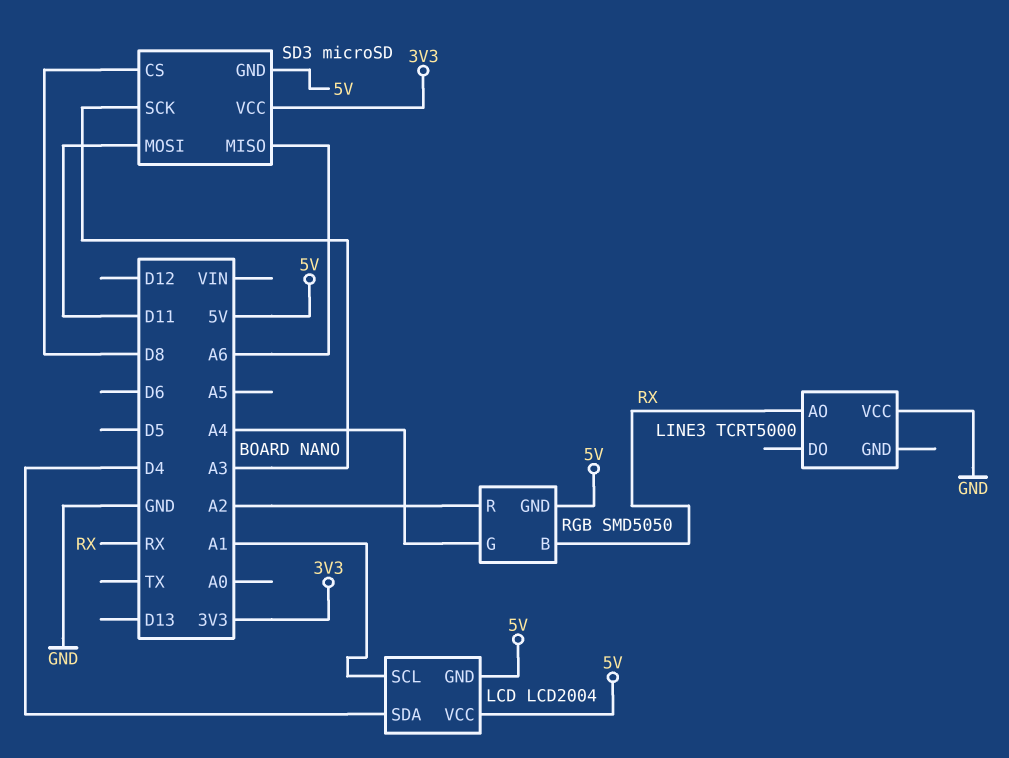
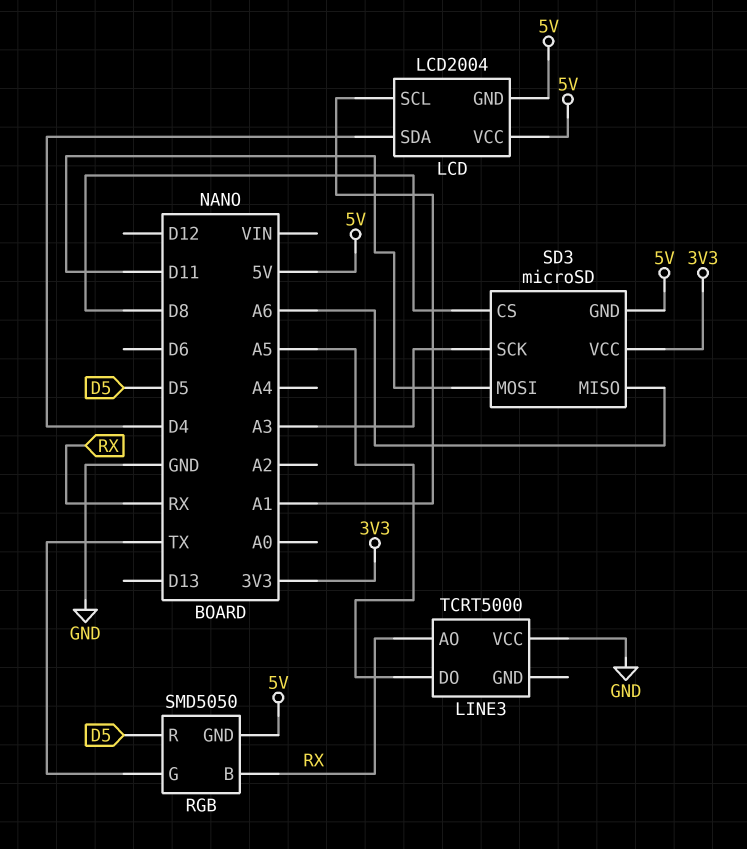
LINE3 pin DO: none -> A5
RGB pin G: A4 -> TX
RGB pin R: A2 -> D5

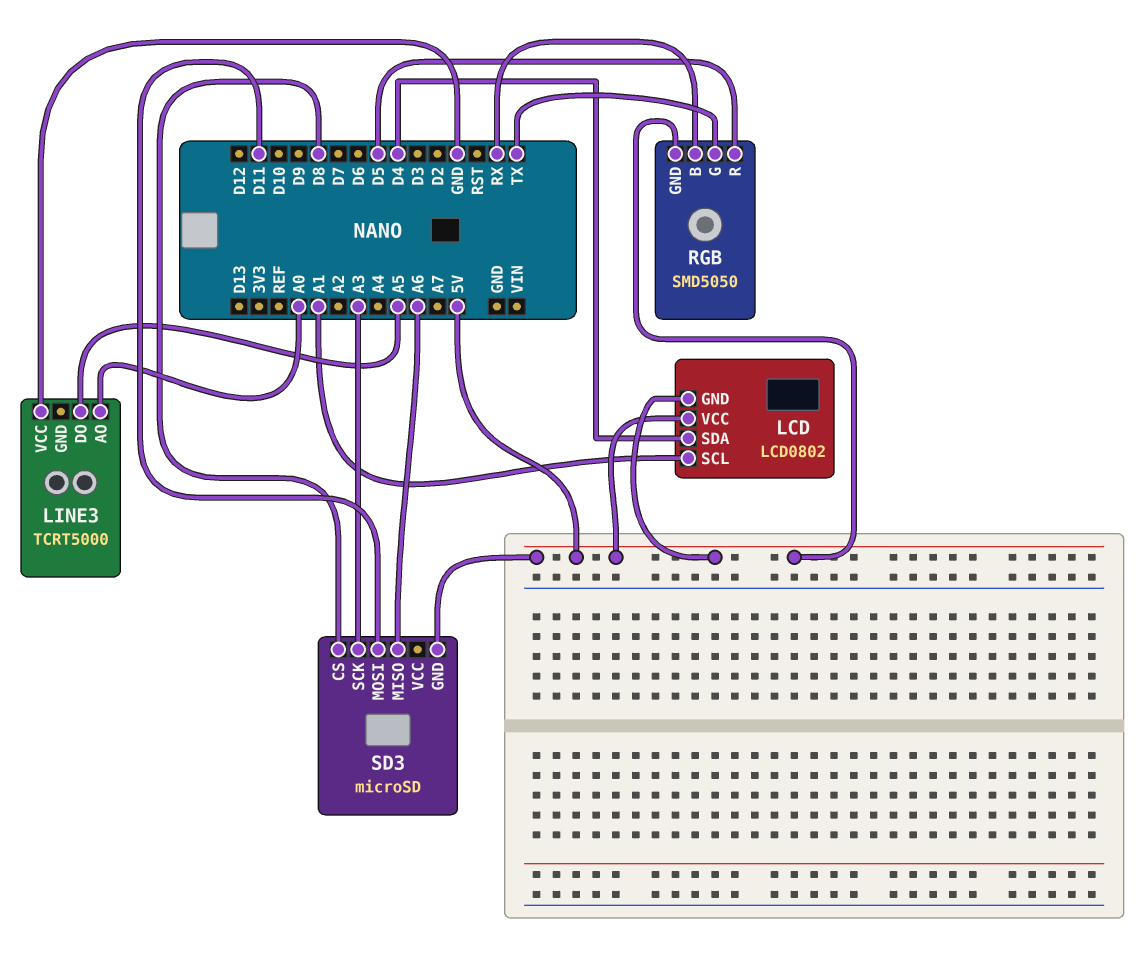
LCD: LCD2004 -> LCD0802
LINE3 pin AO: RX -> A0
SD3 pin VCC: 3V3 -> none

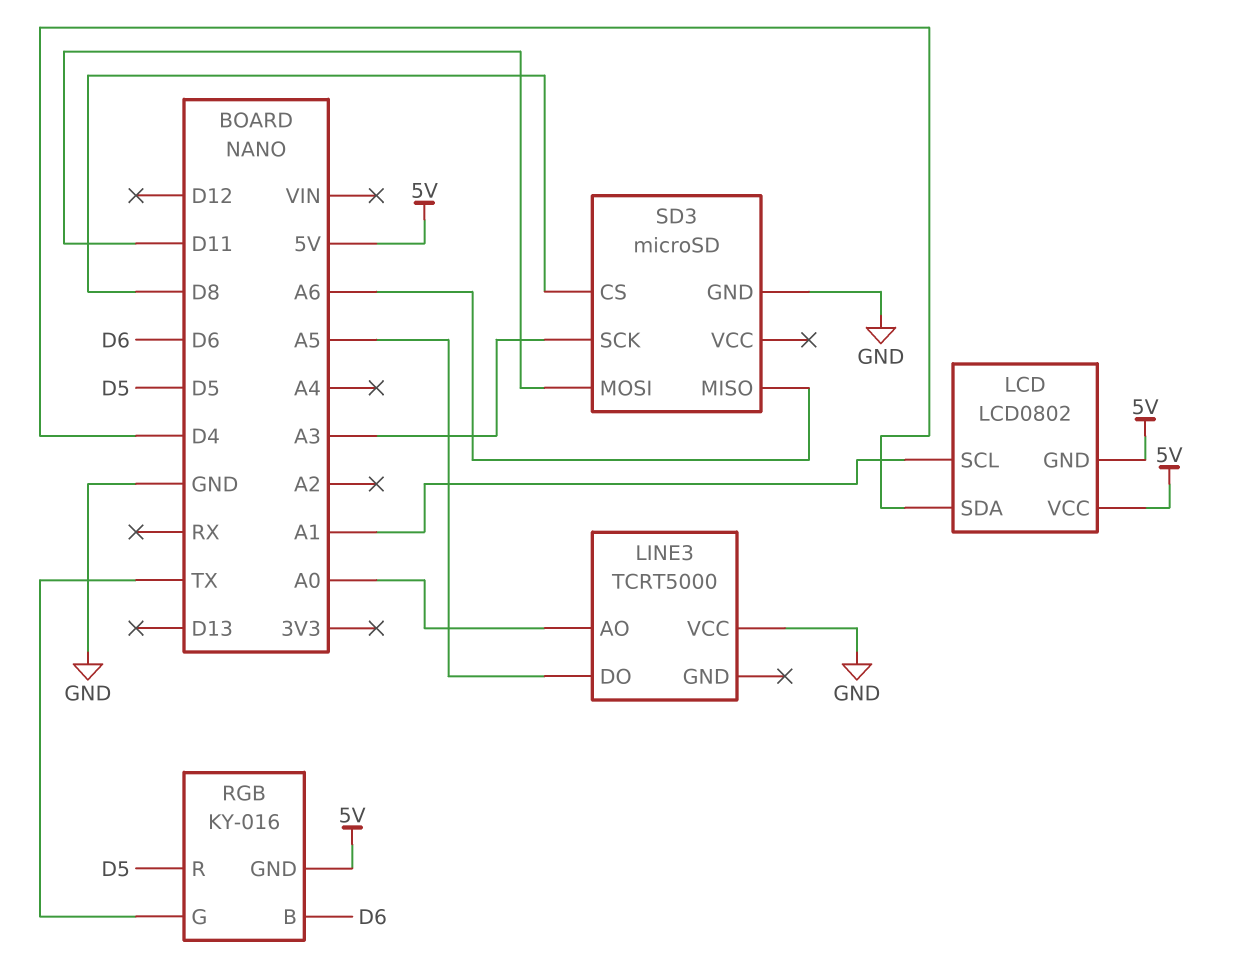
RGB: SMD5050 -> KY-016
RGB pin B: RX -> D6
SD3 pin GND: 5V -> GND

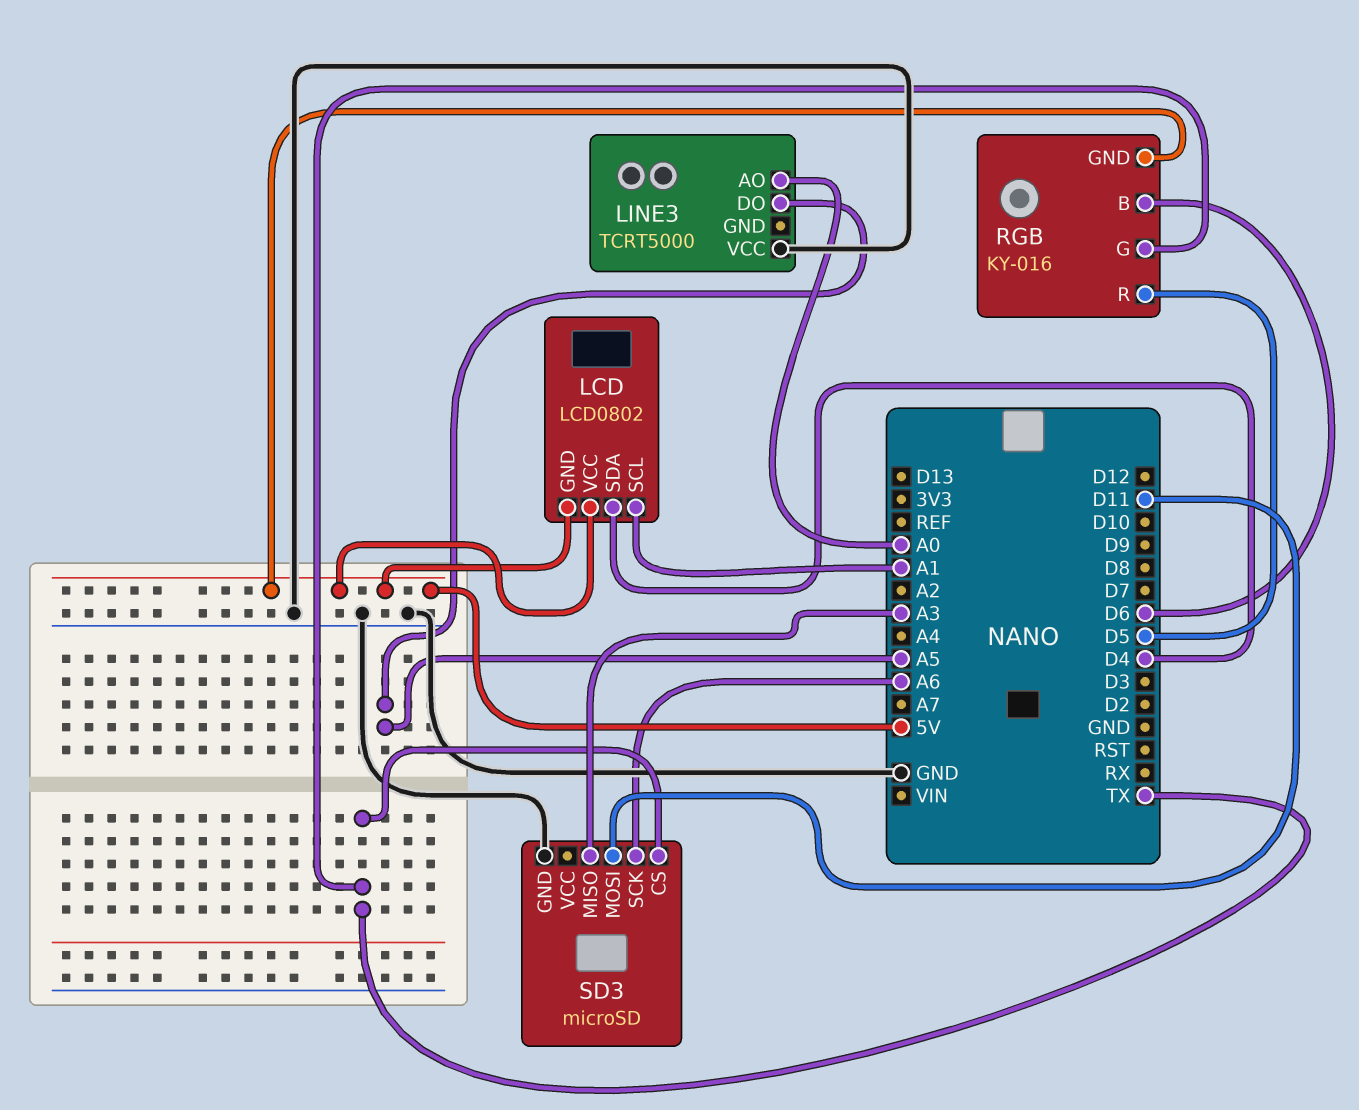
SD3 pin CS: D8 -> TX
SD3 pin MISO: A6 -> A3
SD3 pin SCK: A3 -> A6

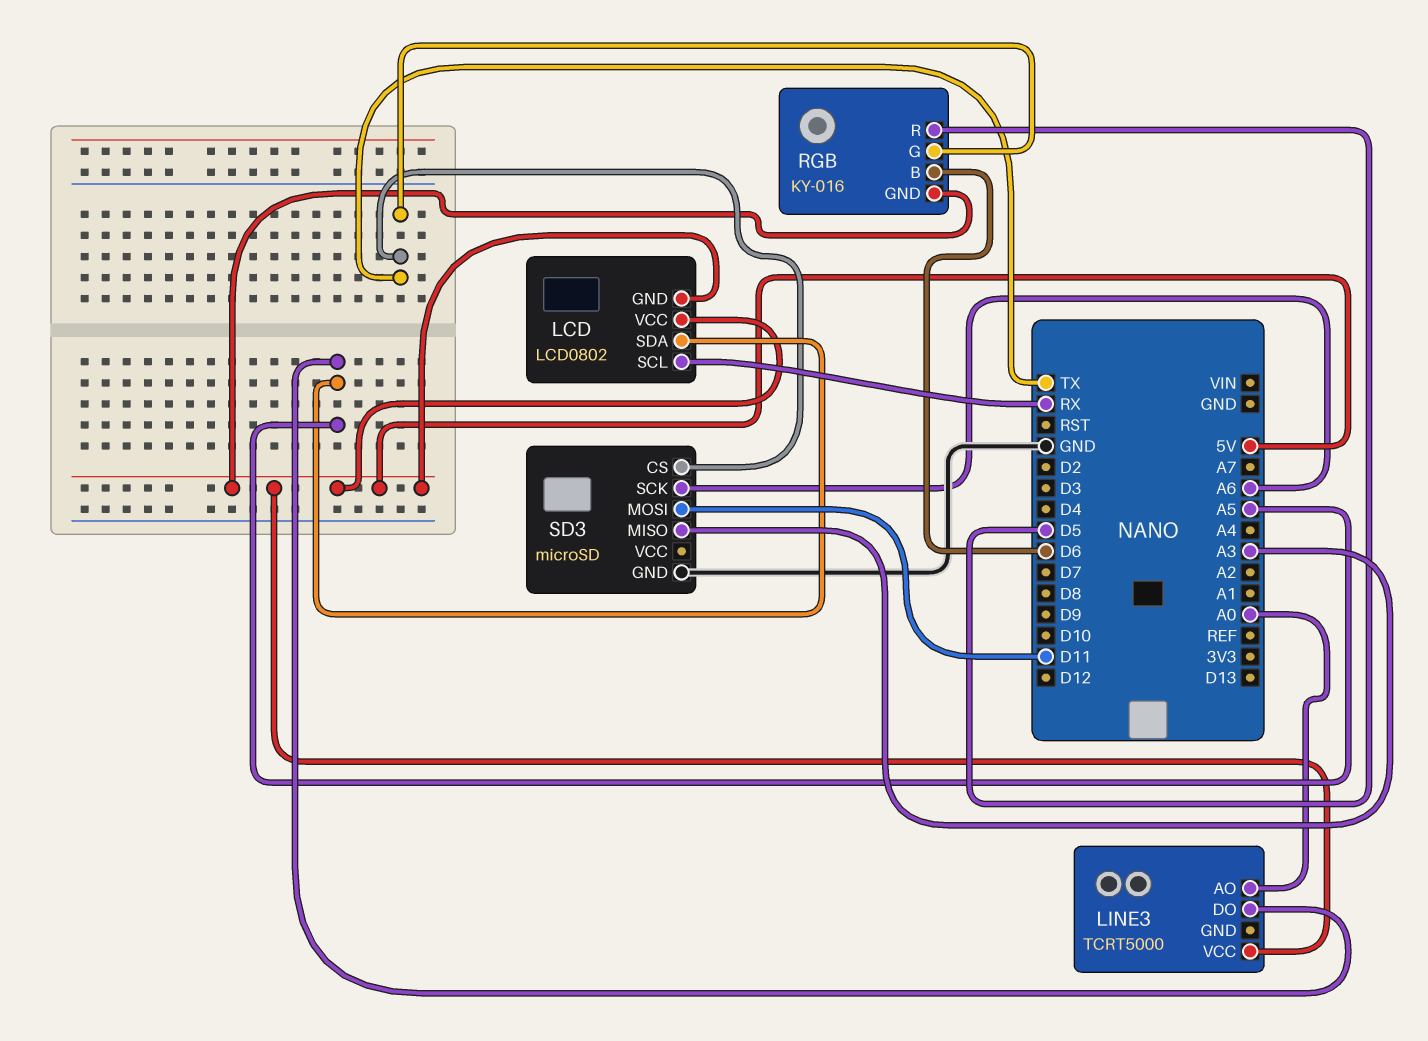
LCD pin SCL: A1 -> RX
LCD pin SDA: D4 -> A5
LINE3 pin VCC: GND -> 5V

